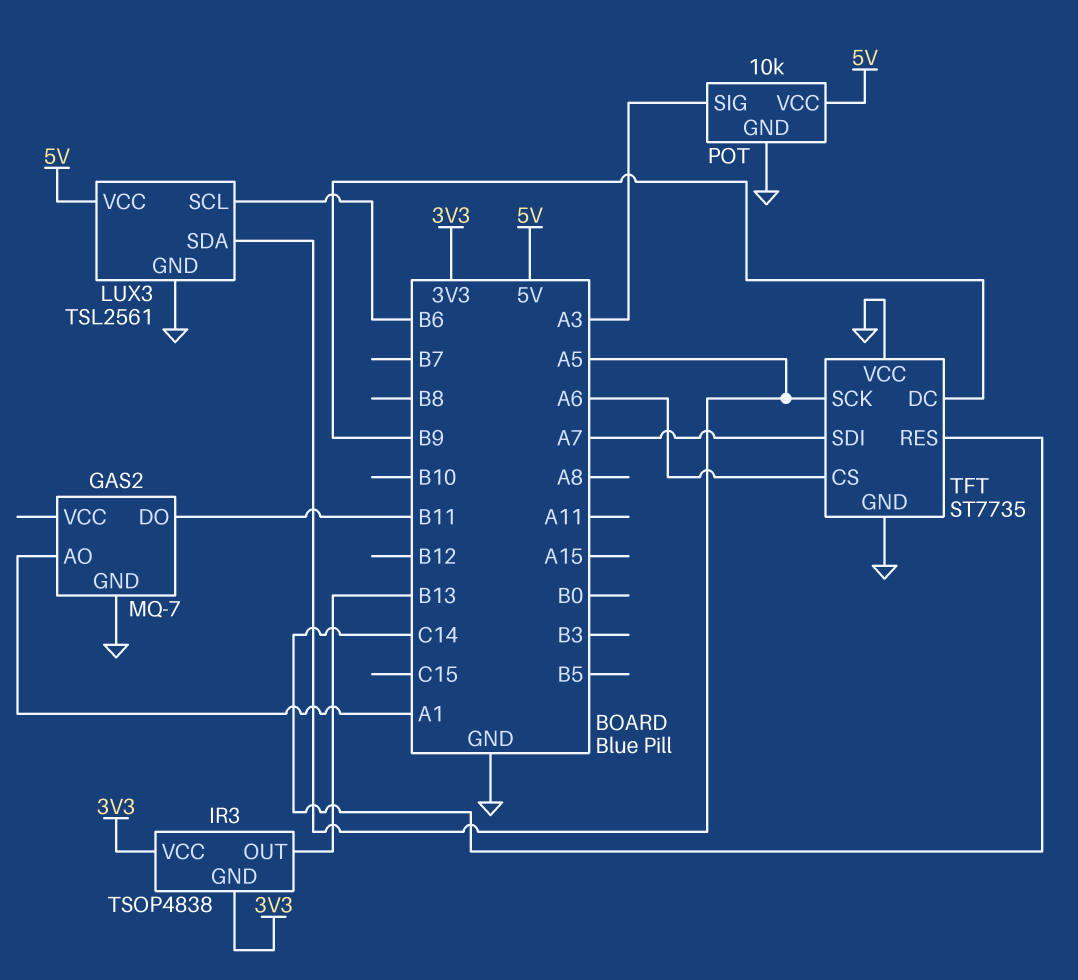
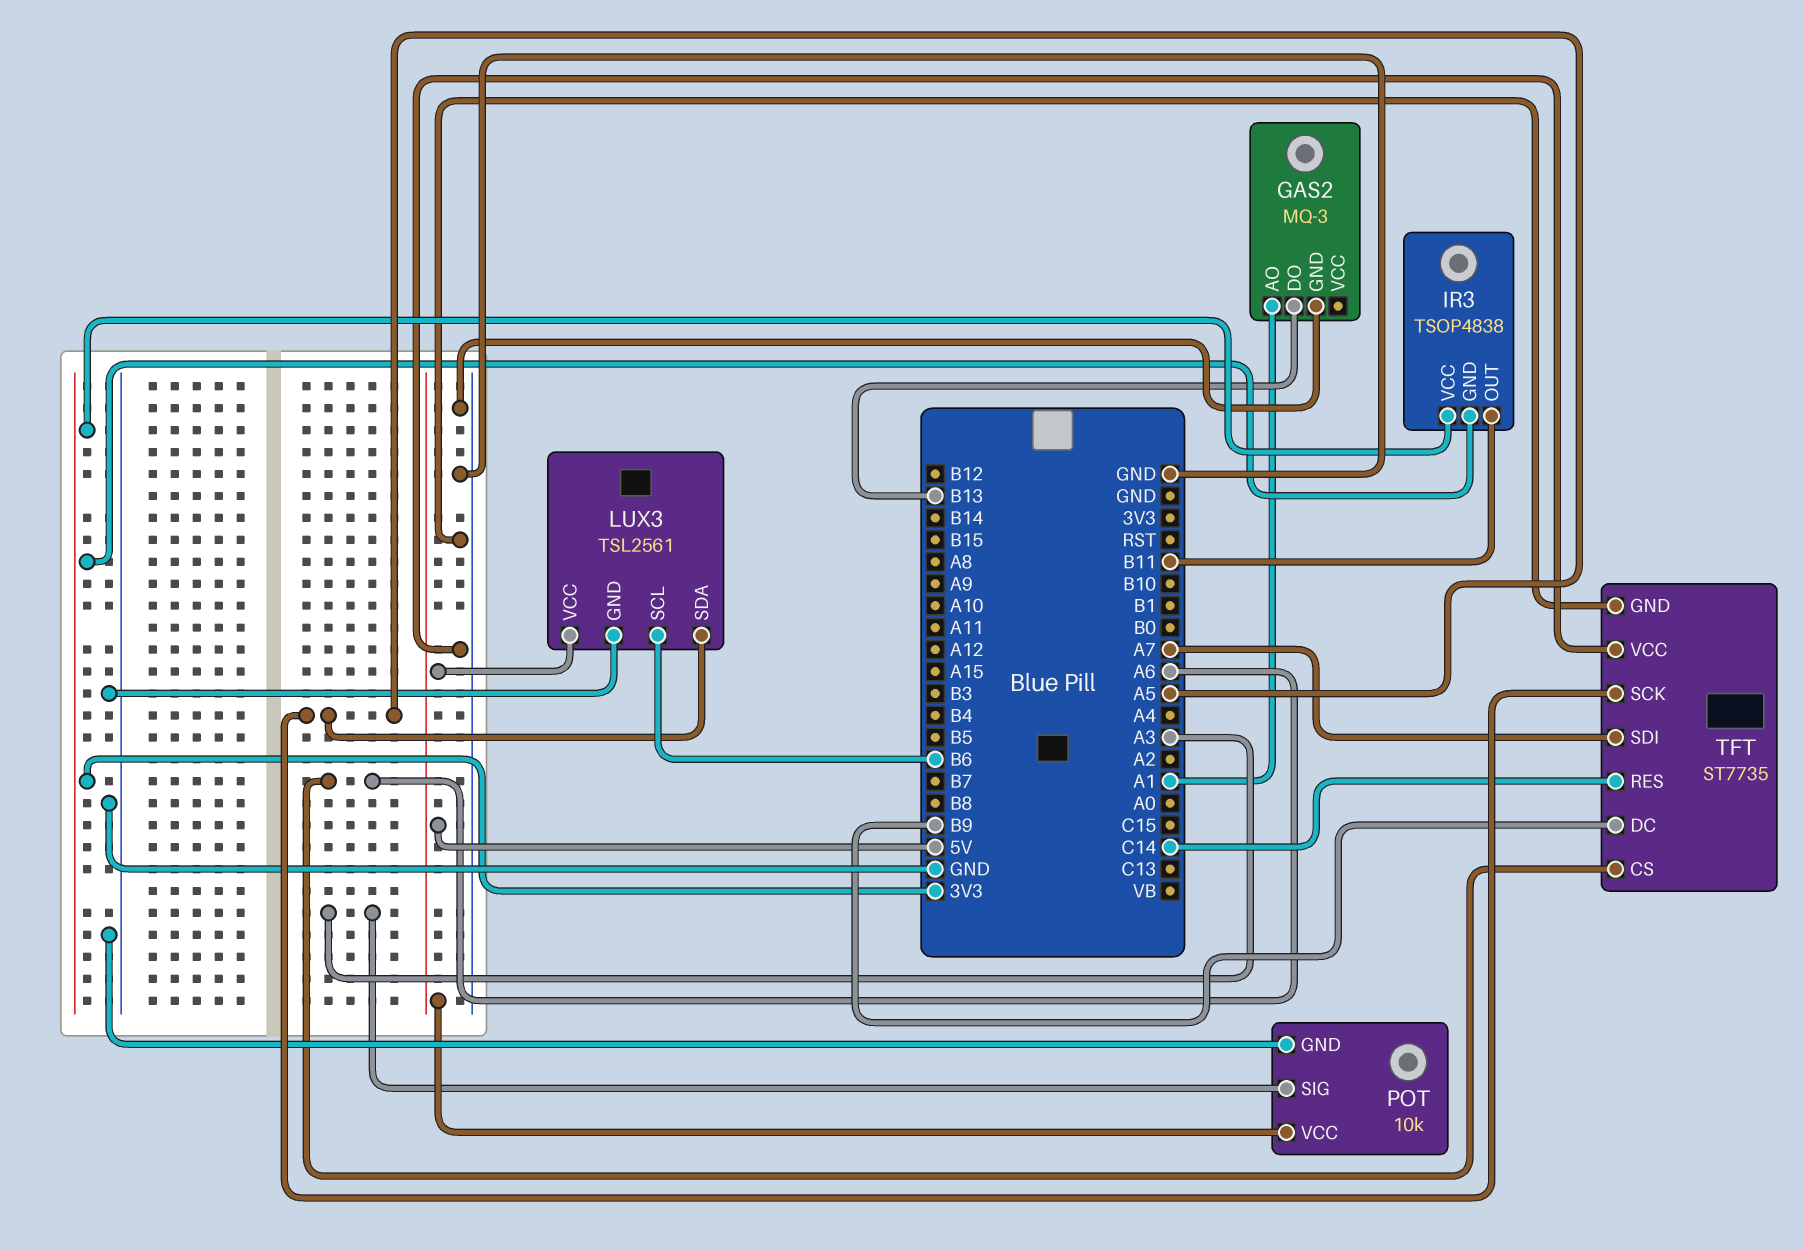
GAS2: MQ-7 -> MQ-3
GAS2 pin DO: B11 -> B13
IR3 pin OUT: B13 -> B11

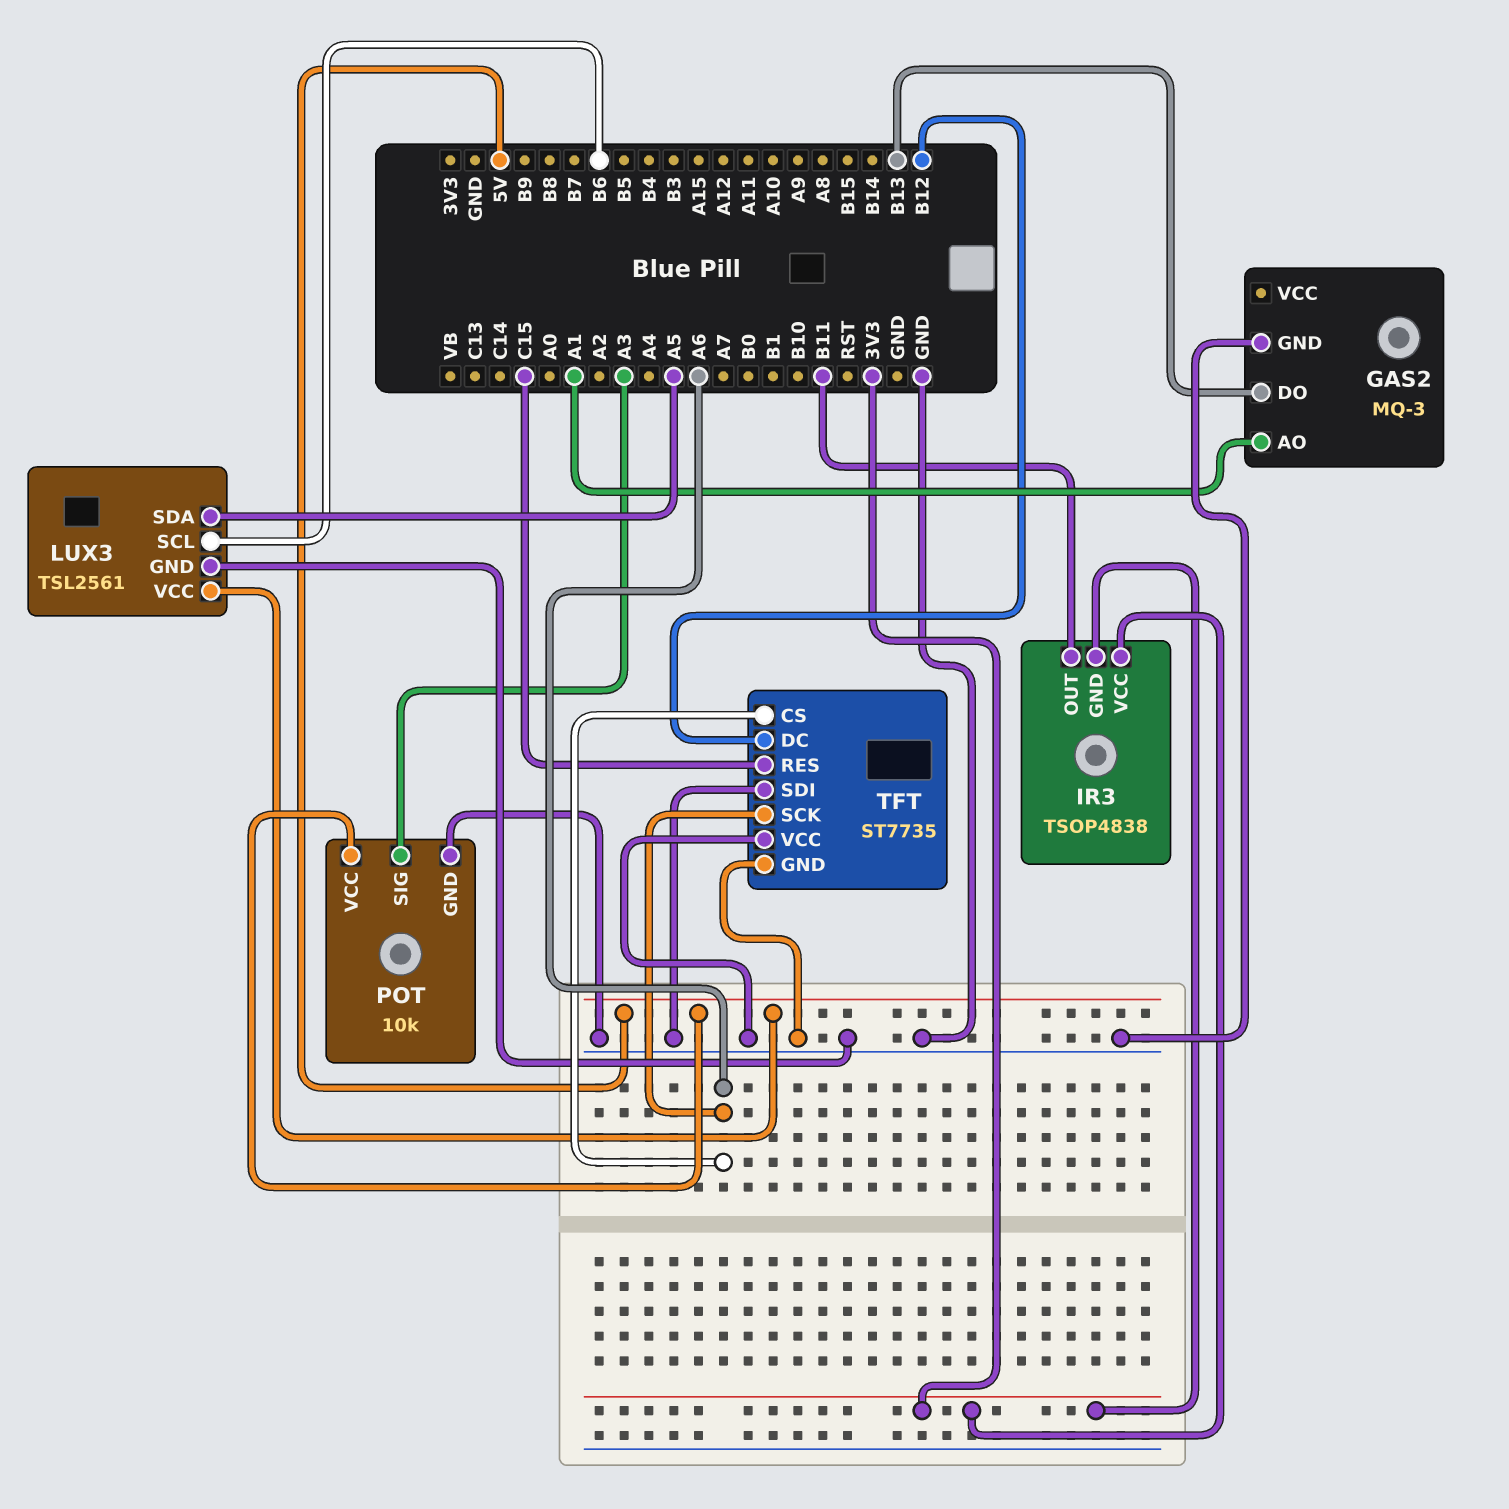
TFT pin DC: B9 -> B12
TFT pin RES: C14 -> C15
TFT pin SCK: A5 -> A6
TFT pin SDI: A7 -> GND

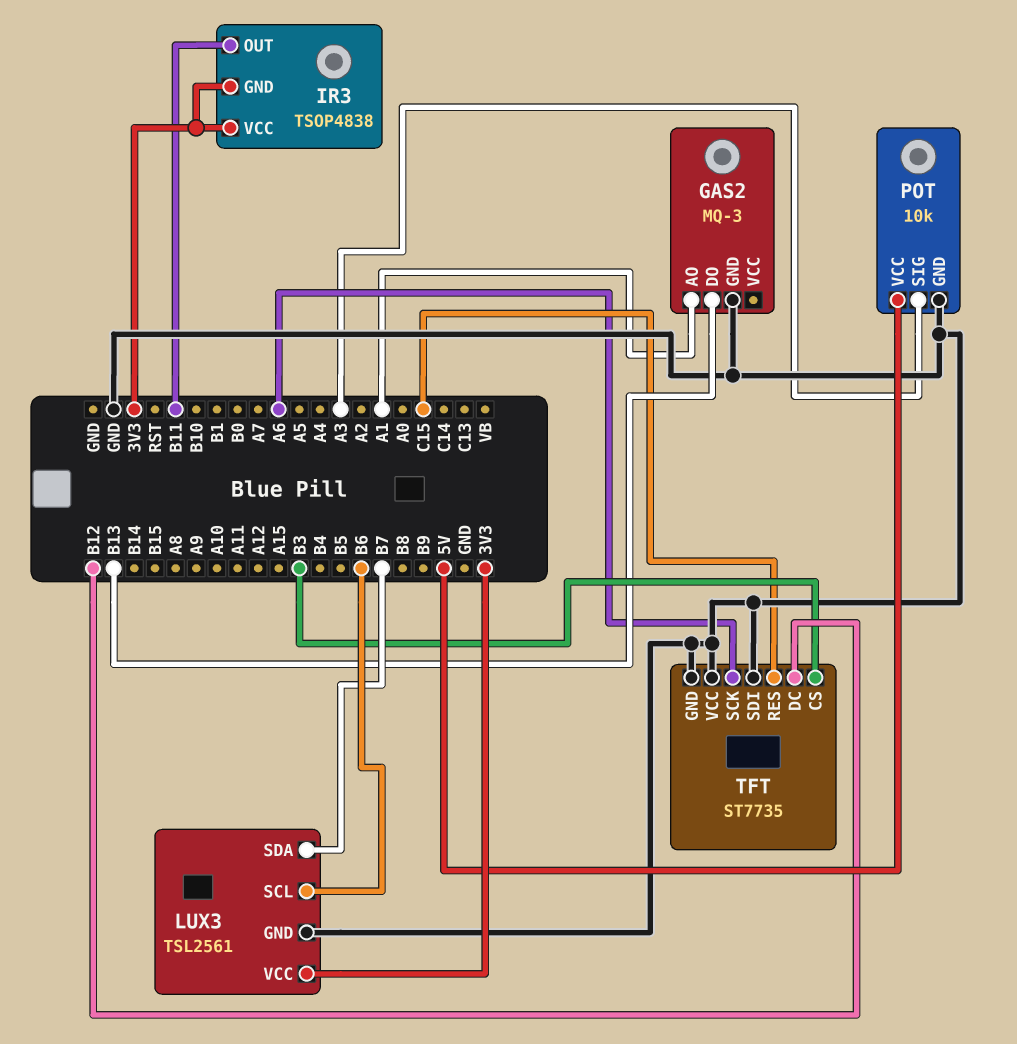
LUX3 pin SDA: A5 -> B7
LUX3 pin VCC: 5V -> 3V3
TFT pin CS: A6 -> B3

